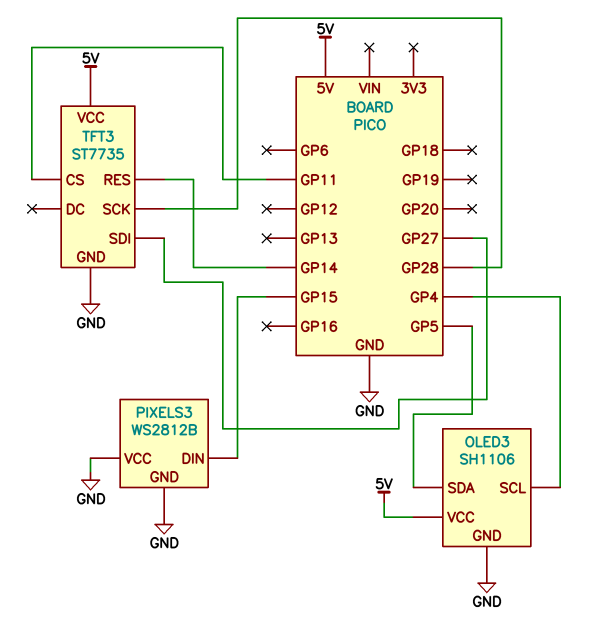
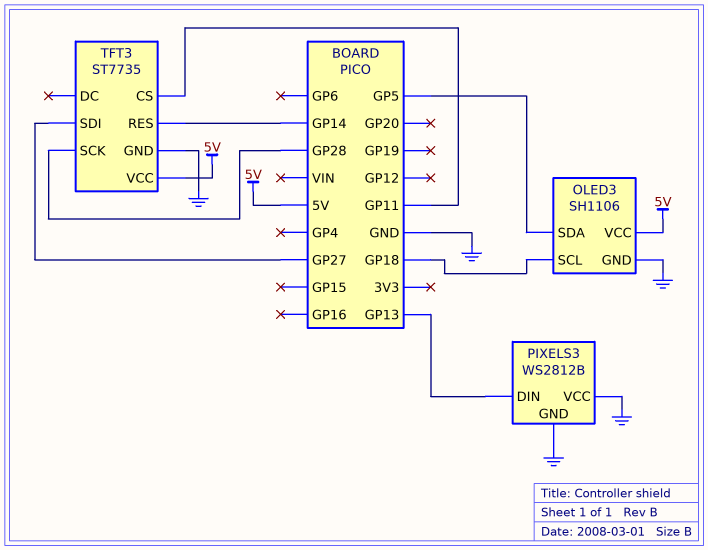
OLED3 pin SCL: GP4 -> GP18
PIXELS3 pin DIN: GP15 -> GP13

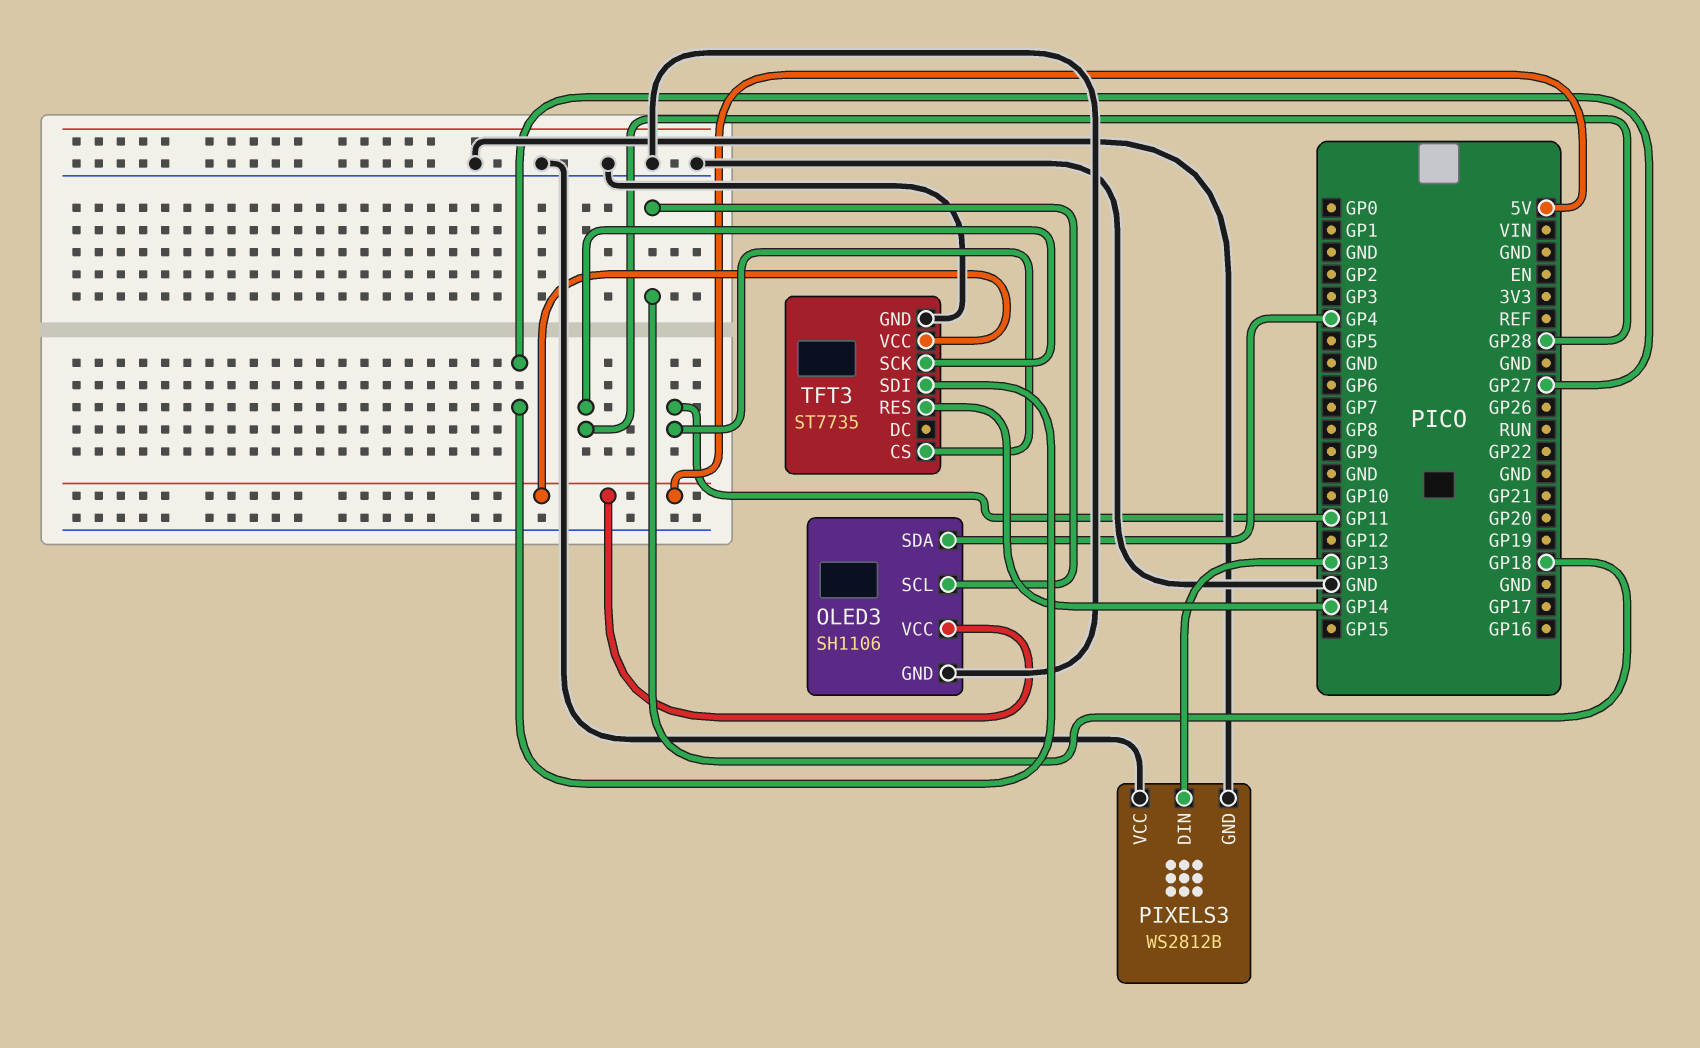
OLED3 pin SDA: GP5 -> GP4

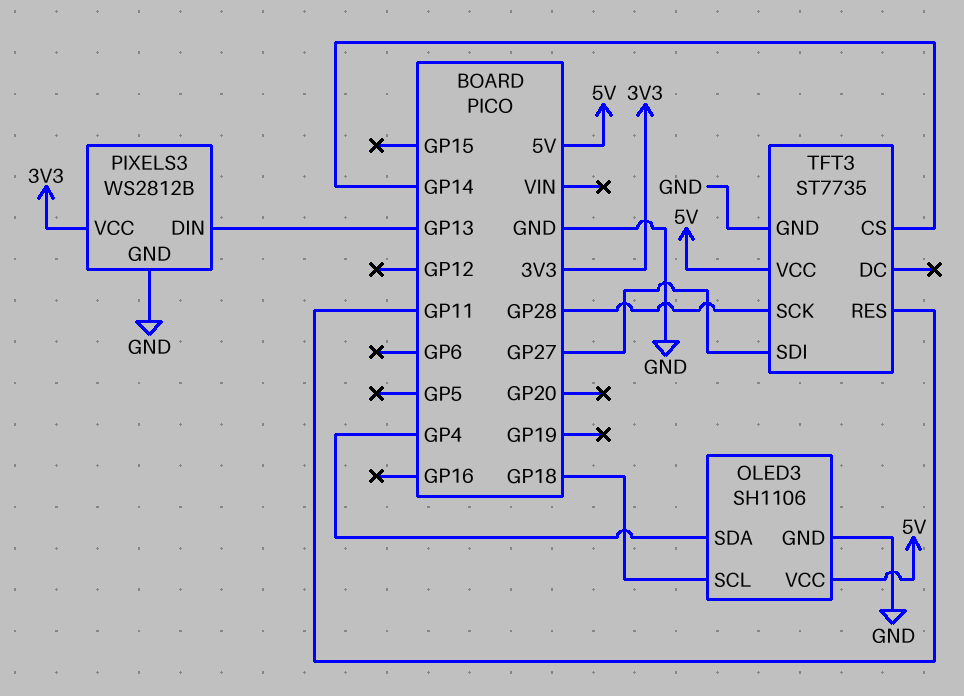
PIXELS3 pin VCC: GND -> 3V3
TFT3 pin CS: GP11 -> GP14
TFT3 pin RES: GP14 -> GP11

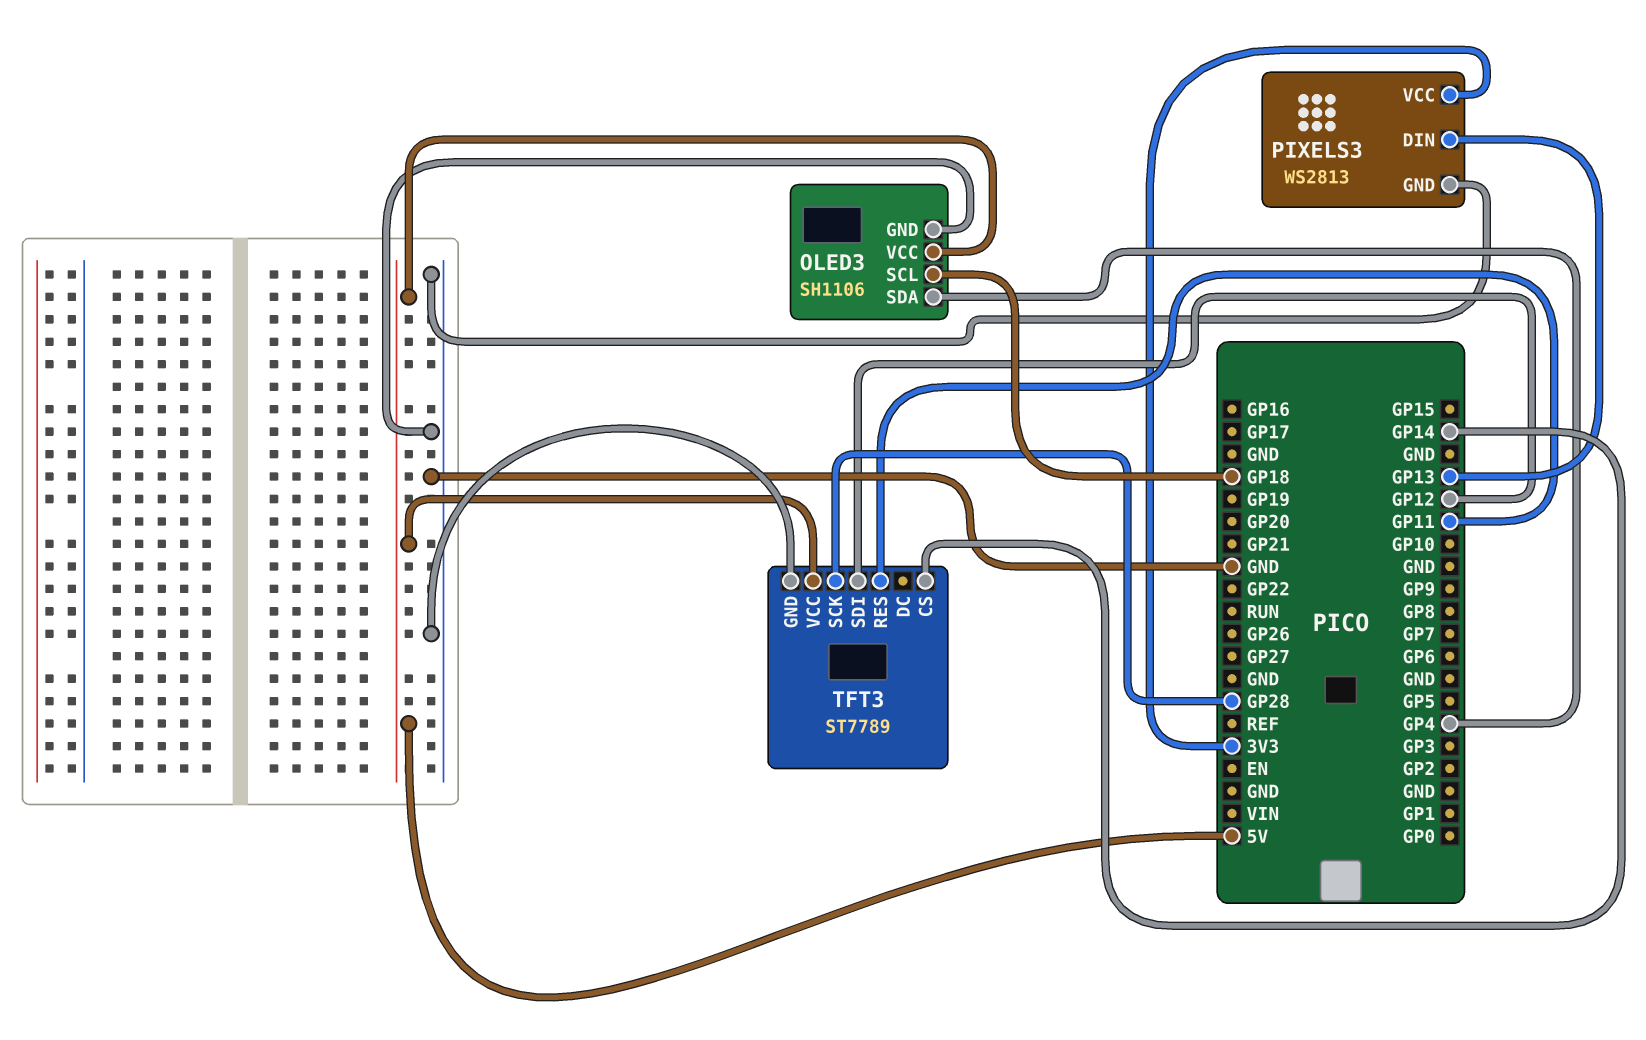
PIXELS3: WS2812B -> WS2813
TFT3: ST7735 -> ST7789
TFT3 pin SDI: GP27 -> GP12

